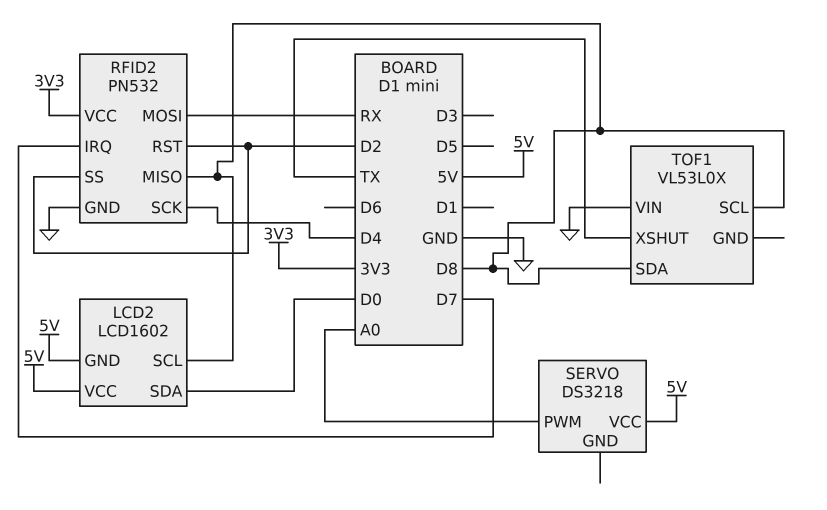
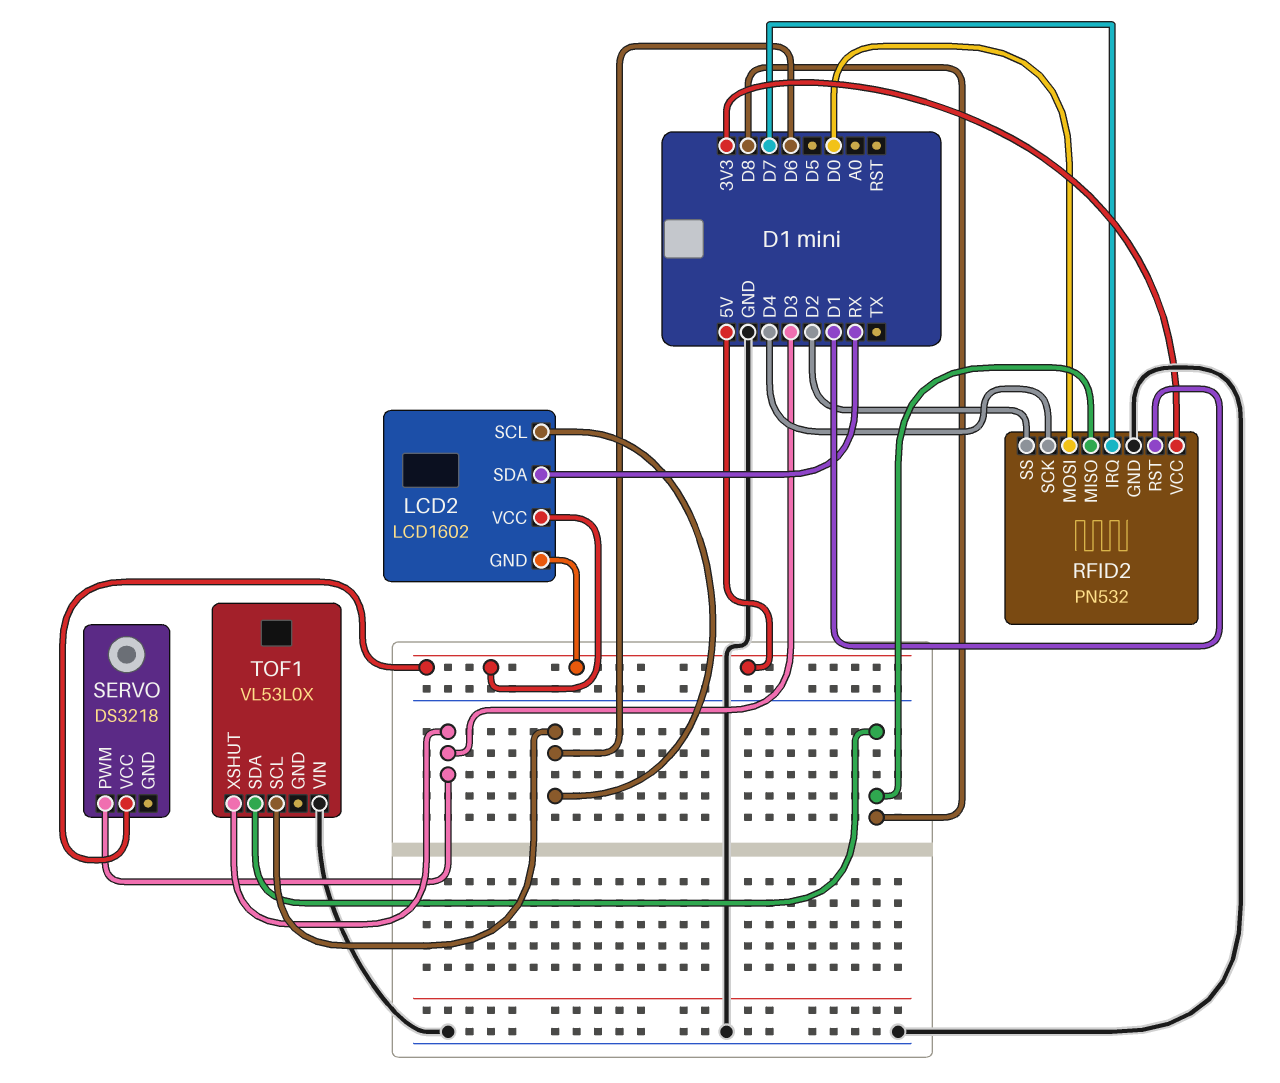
LCD2 pin SCL: D8 -> D6
LCD2 pin SDA: D0 -> RX
RFID2 pin MOSI: RX -> D0
RFID2 pin RST: D2 -> D1
SERVO pin PWM: A0 -> D3
TOF1 pin SCL: D8 -> D6
TOF1 pin XSHUT: TX -> D3

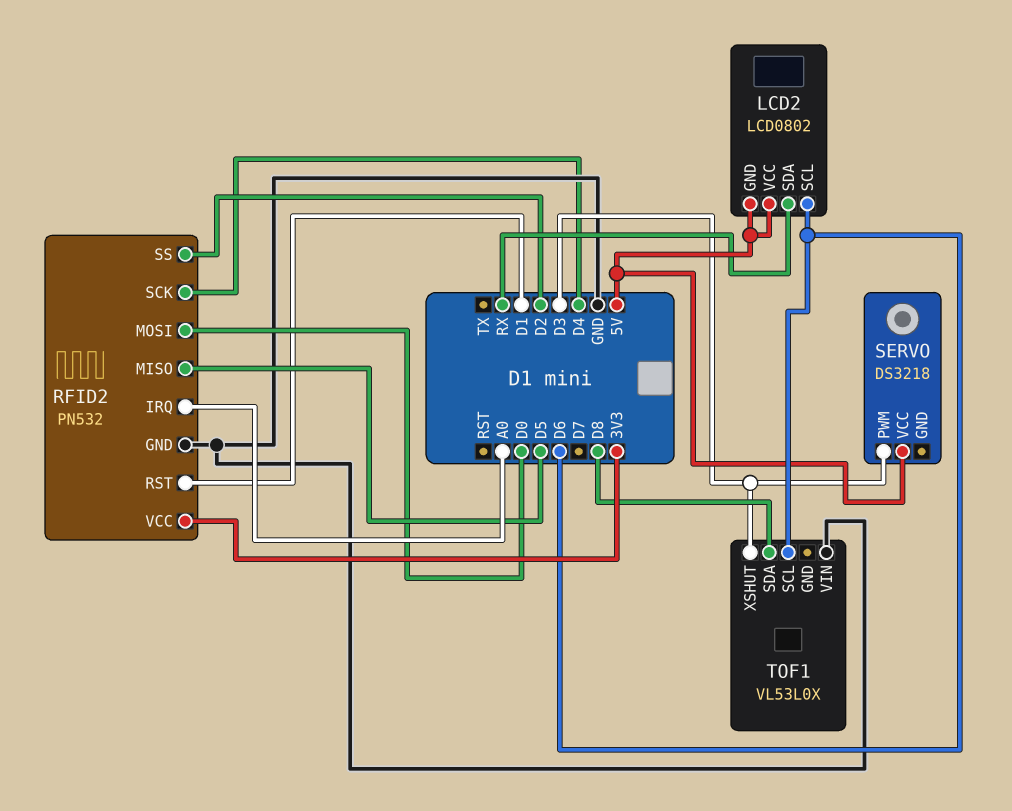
LCD2: LCD1602 -> LCD0802
RFID2 pin IRQ: D7 -> A0
RFID2 pin MISO: D8 -> D5

